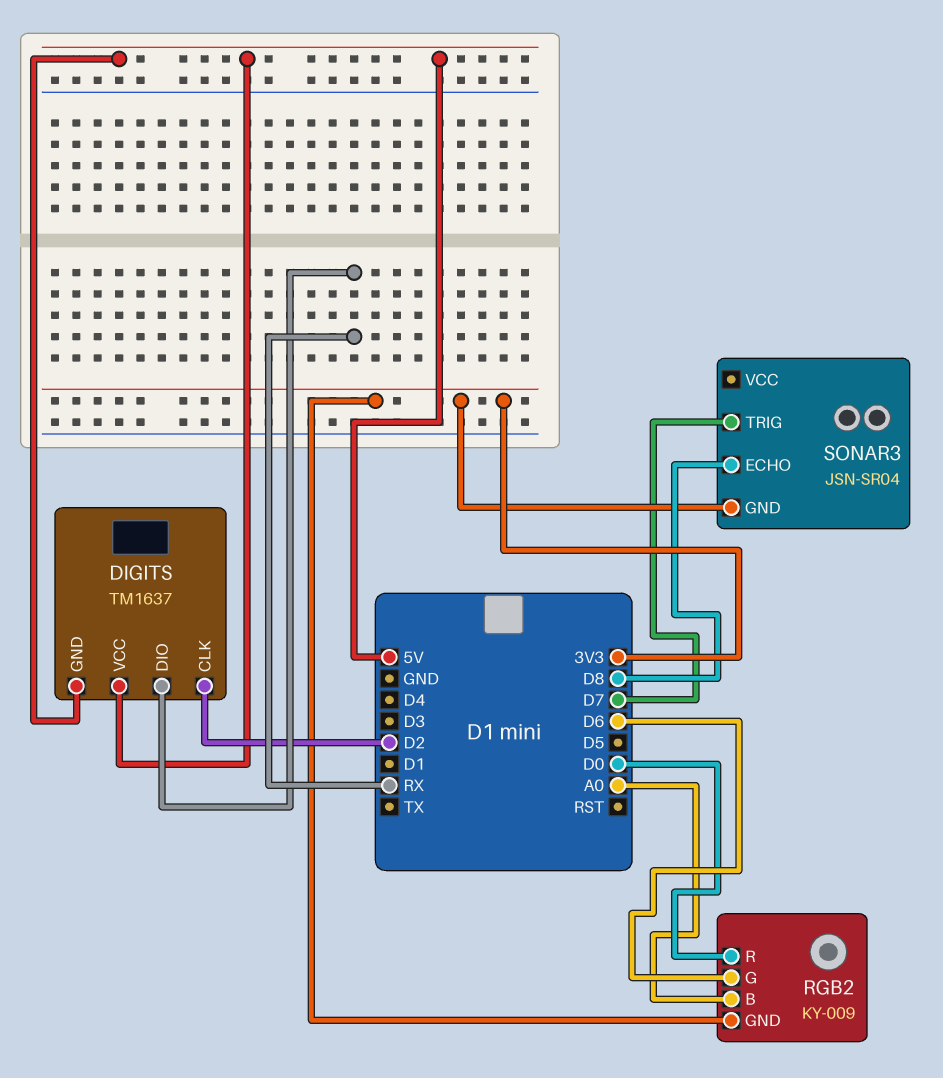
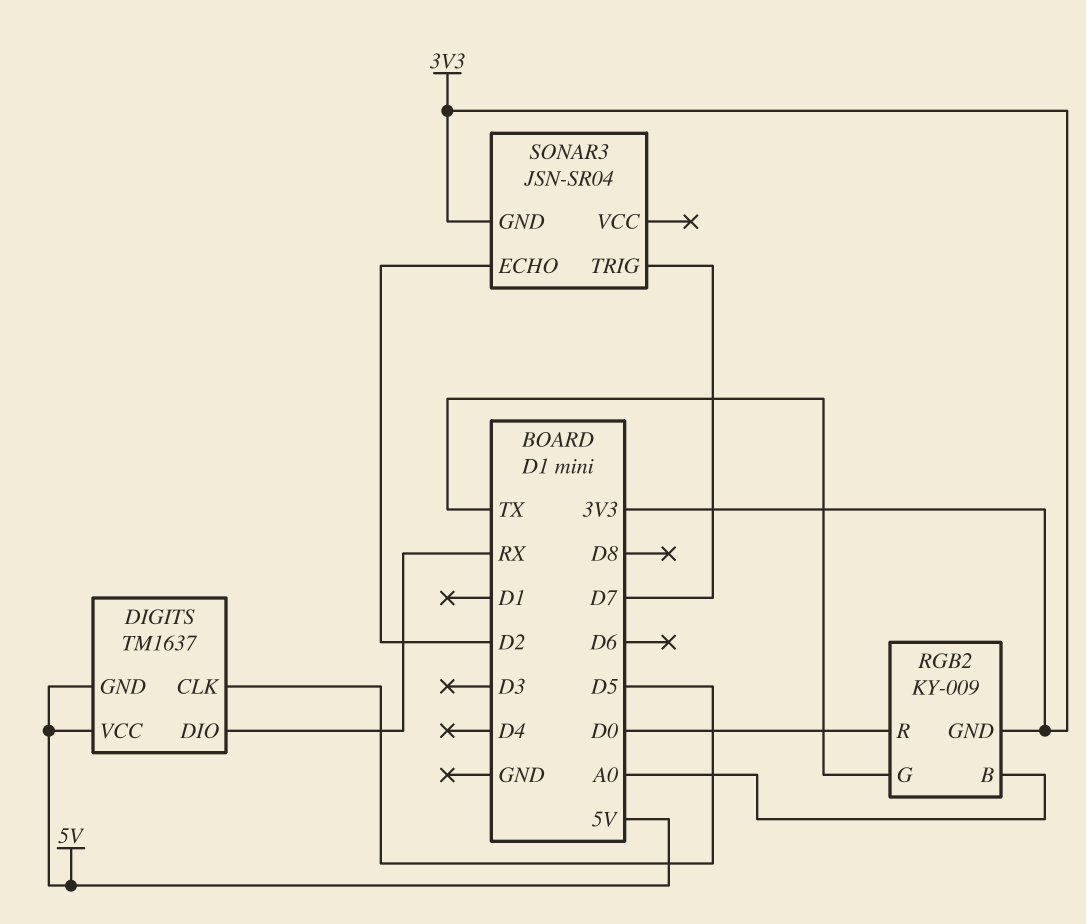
DIGITS pin CLK: D2 -> D5
RGB2 pin G: D6 -> TX
SONAR3 pin ECHO: D8 -> D2

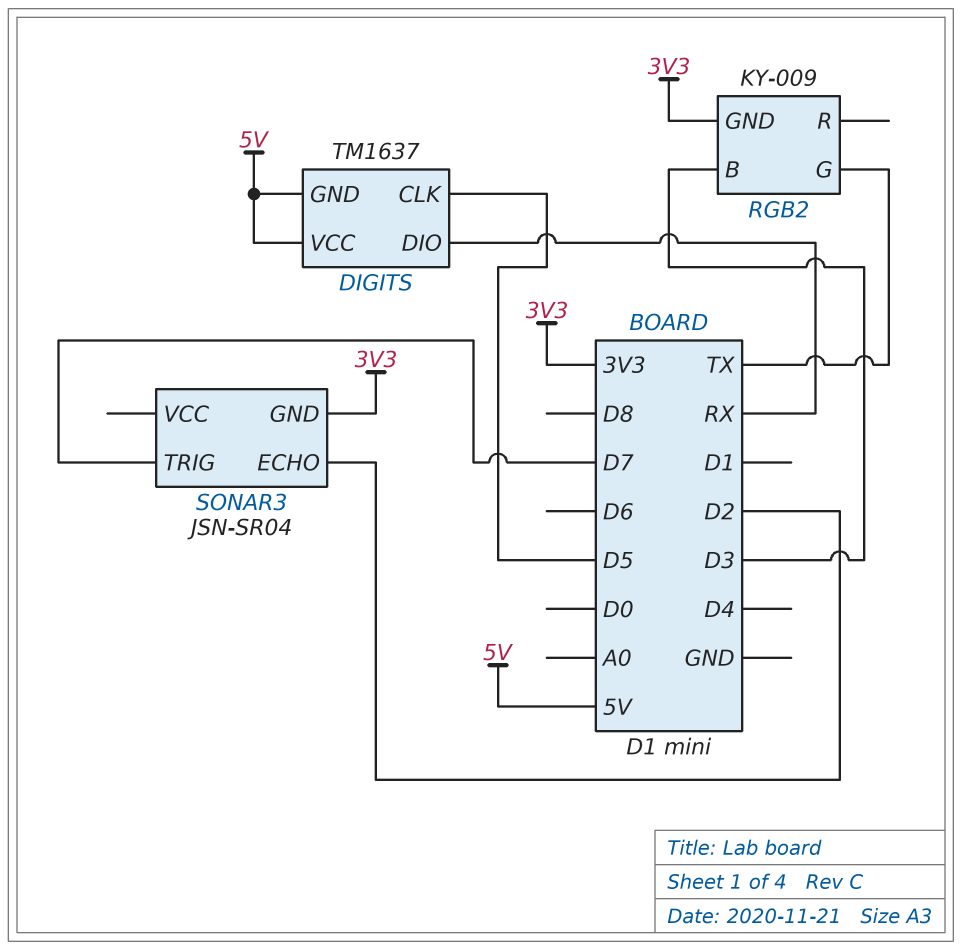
RGB2 pin B: A0 -> D3
RGB2 pin R: D0 -> none

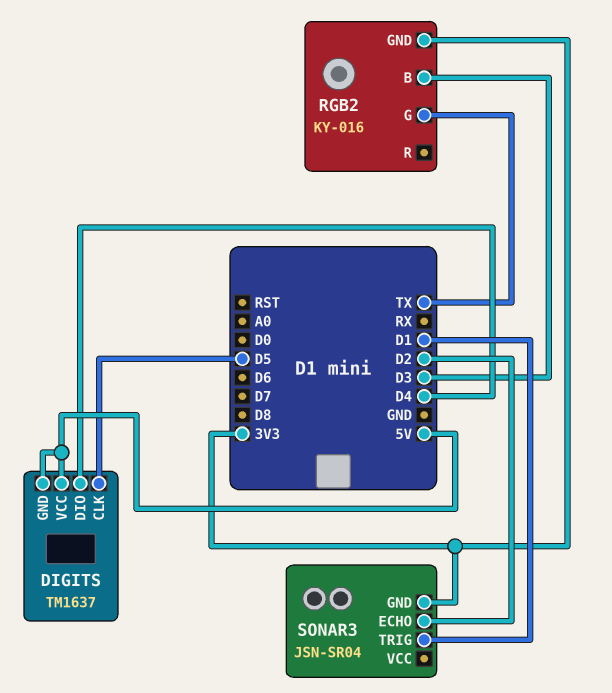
DIGITS pin DIO: RX -> D4
RGB2: KY-009 -> KY-016
SONAR3 pin TRIG: D7 -> D1

